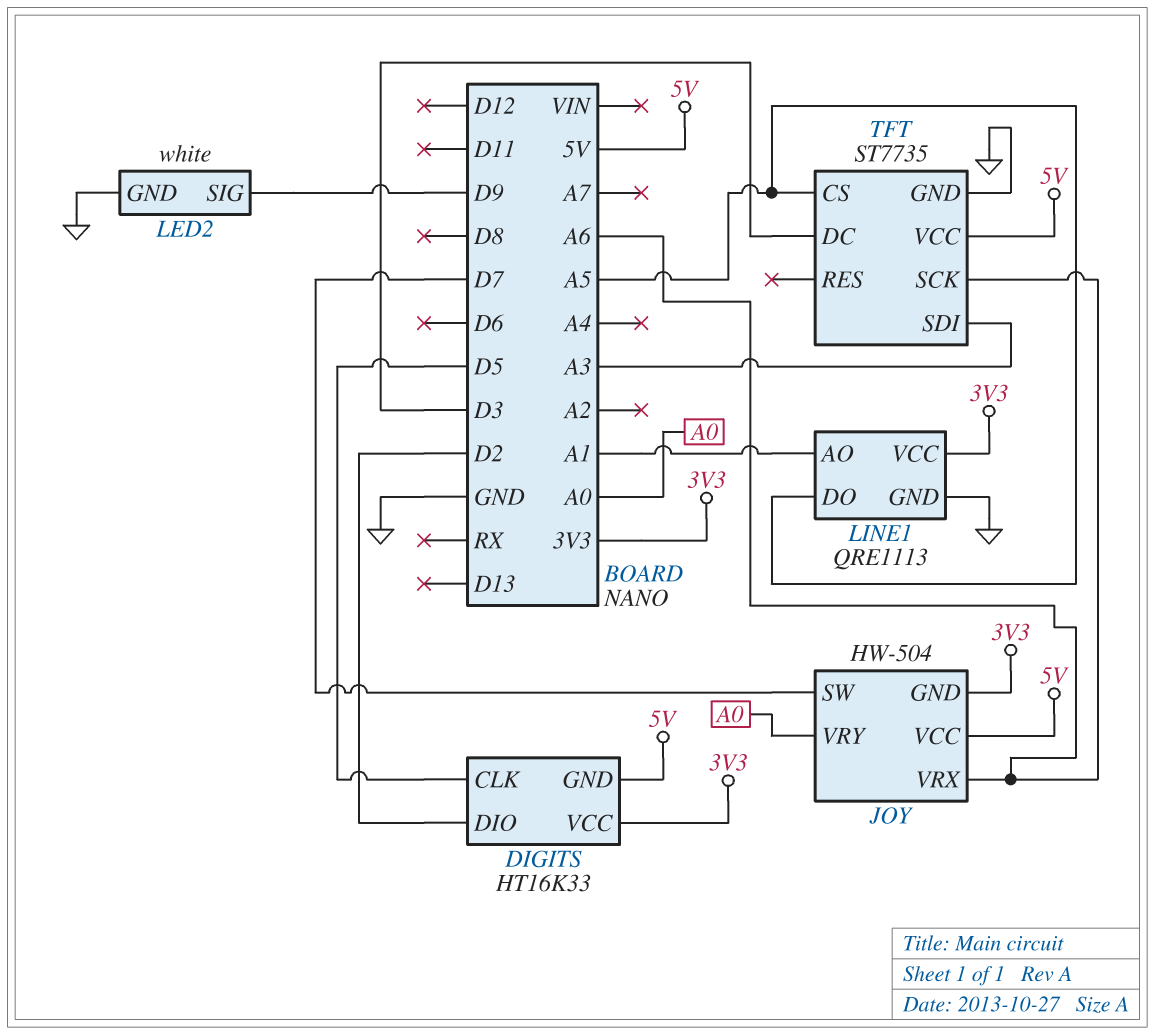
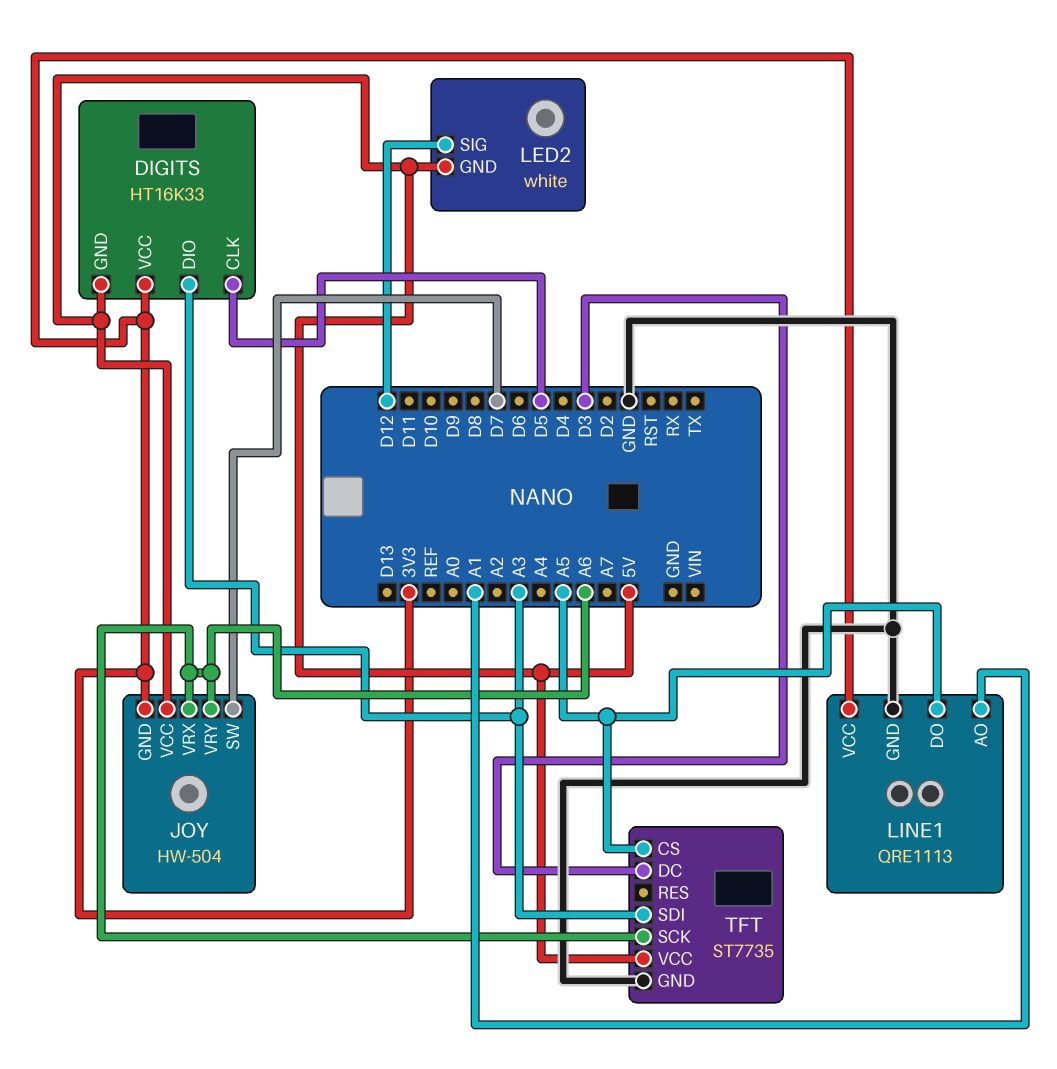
DIGITS pin DIO: D2 -> A3
JOY pin VRY: A0 -> A6
LED2 pin GND: GND -> 5V
LED2 pin SIG: D9 -> D12

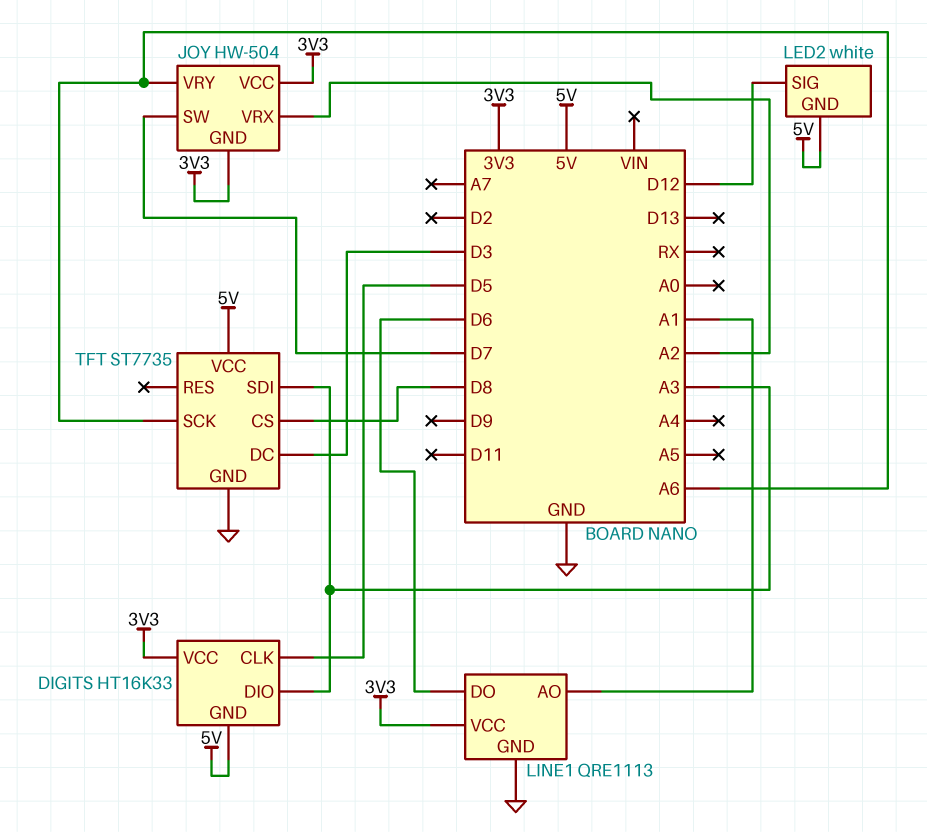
JOY pin VCC: 5V -> 3V3
JOY pin VRX: A6 -> A2
LINE1 pin DO: A5 -> D6
TFT pin CS: A5 -> D8

